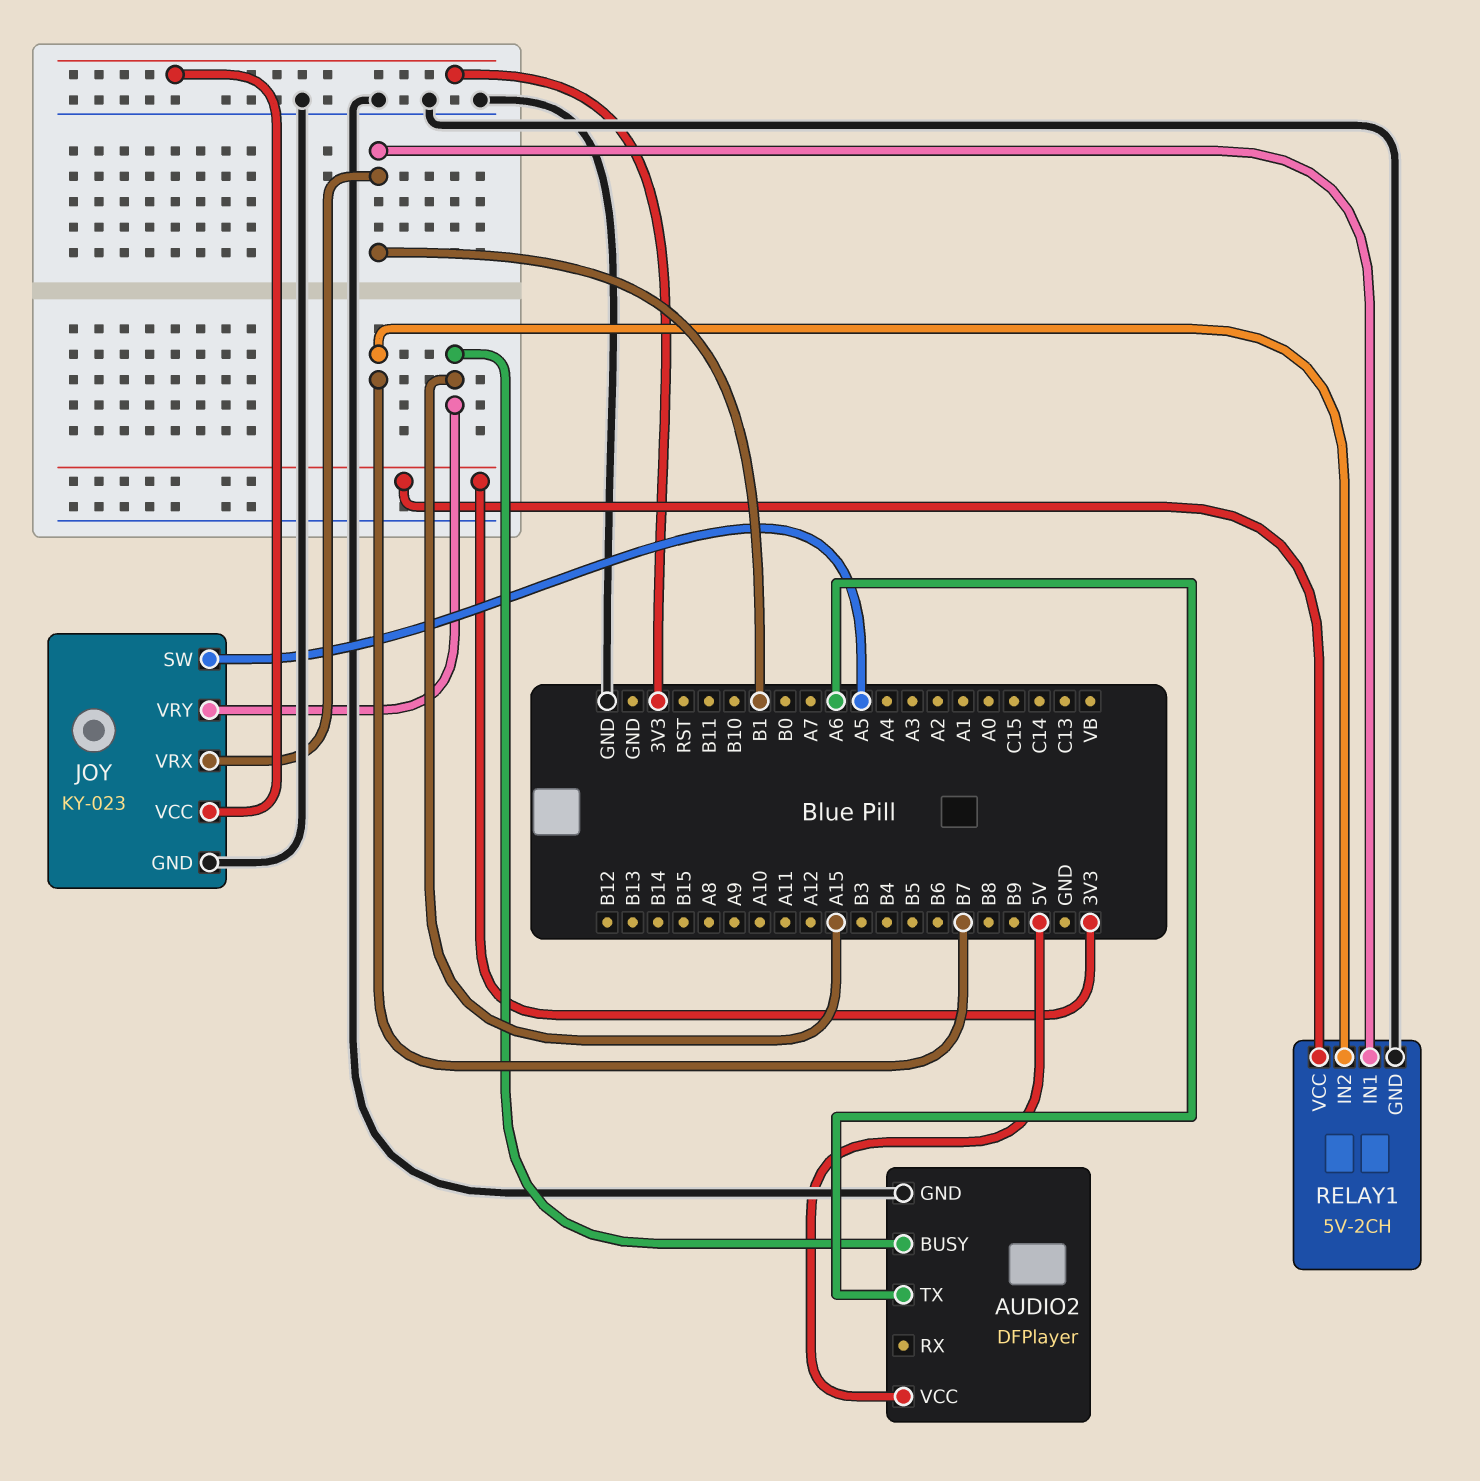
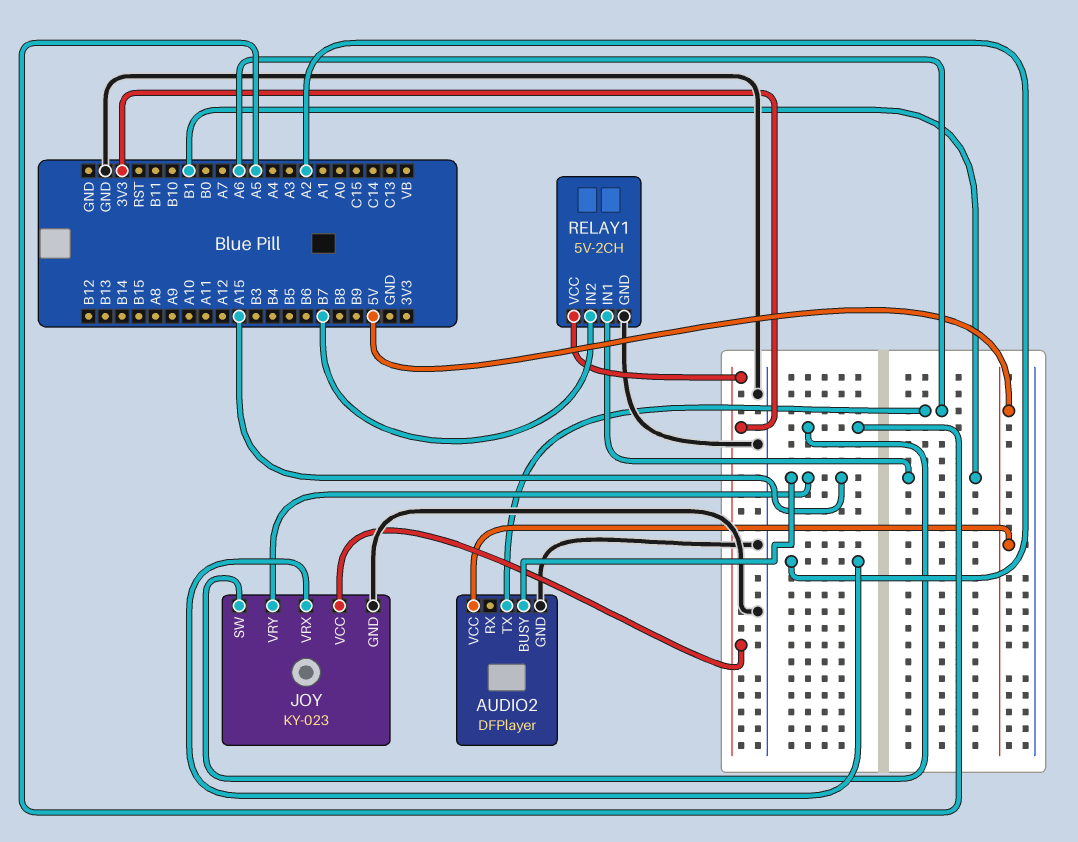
JOY pin VRX: B1 -> A2

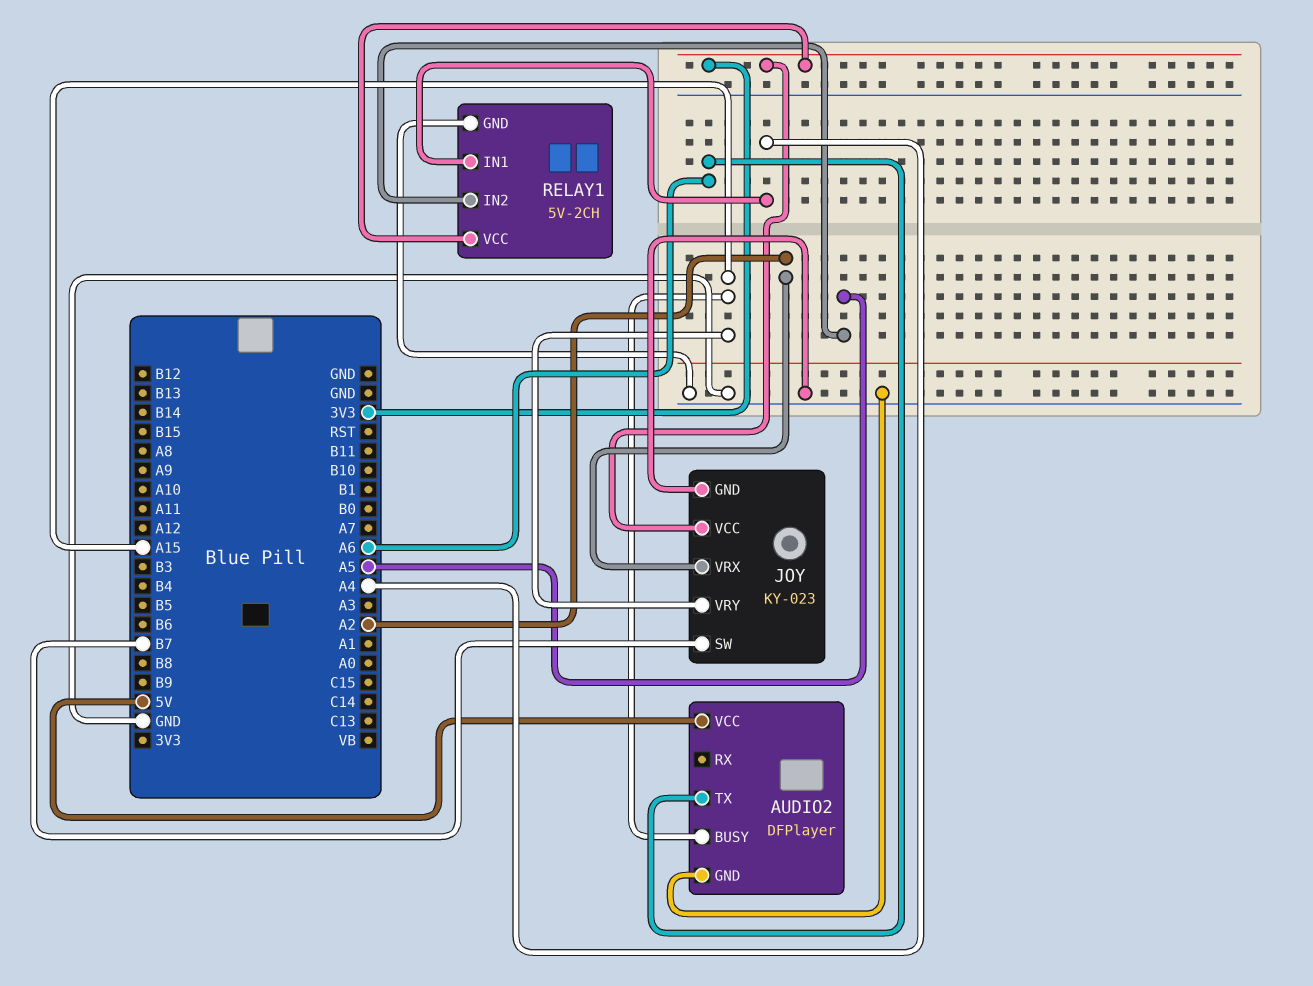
JOY pin SW: A5 -> B7
RELAY1 pin IN1: B1 -> A4
RELAY1 pin IN2: B7 -> A5

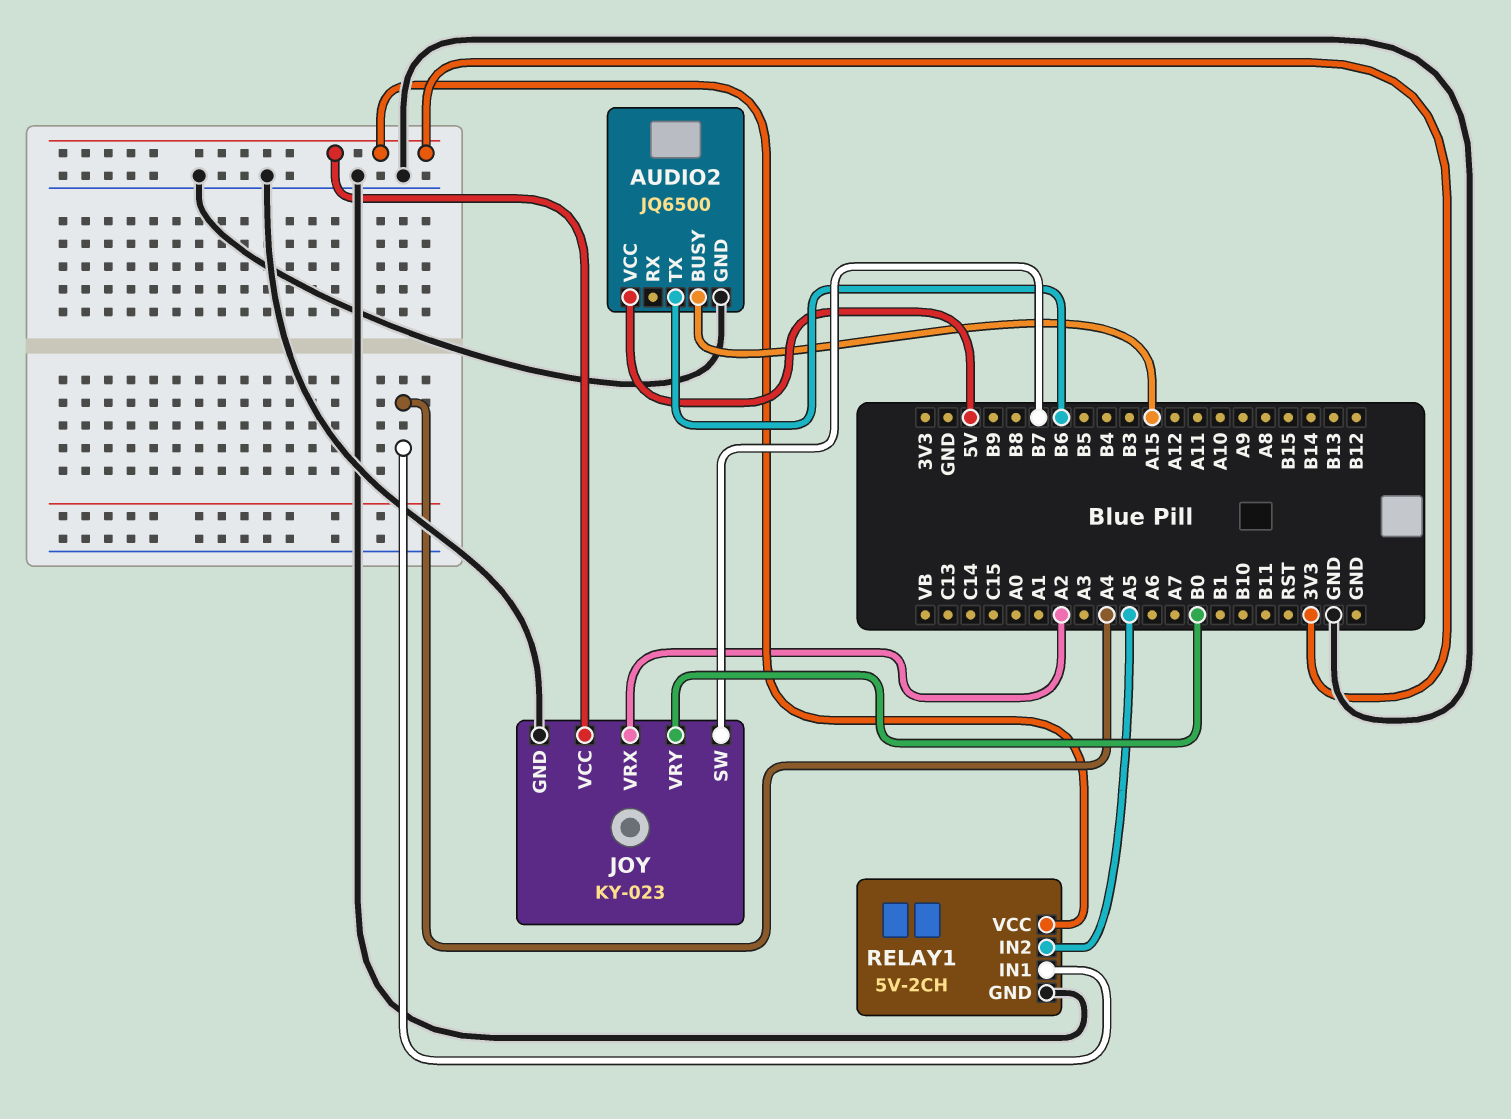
AUDIO2: DFPlayer -> JQ6500
AUDIO2 pin TX: A6 -> B6
JOY pin VRY: A15 -> B0

